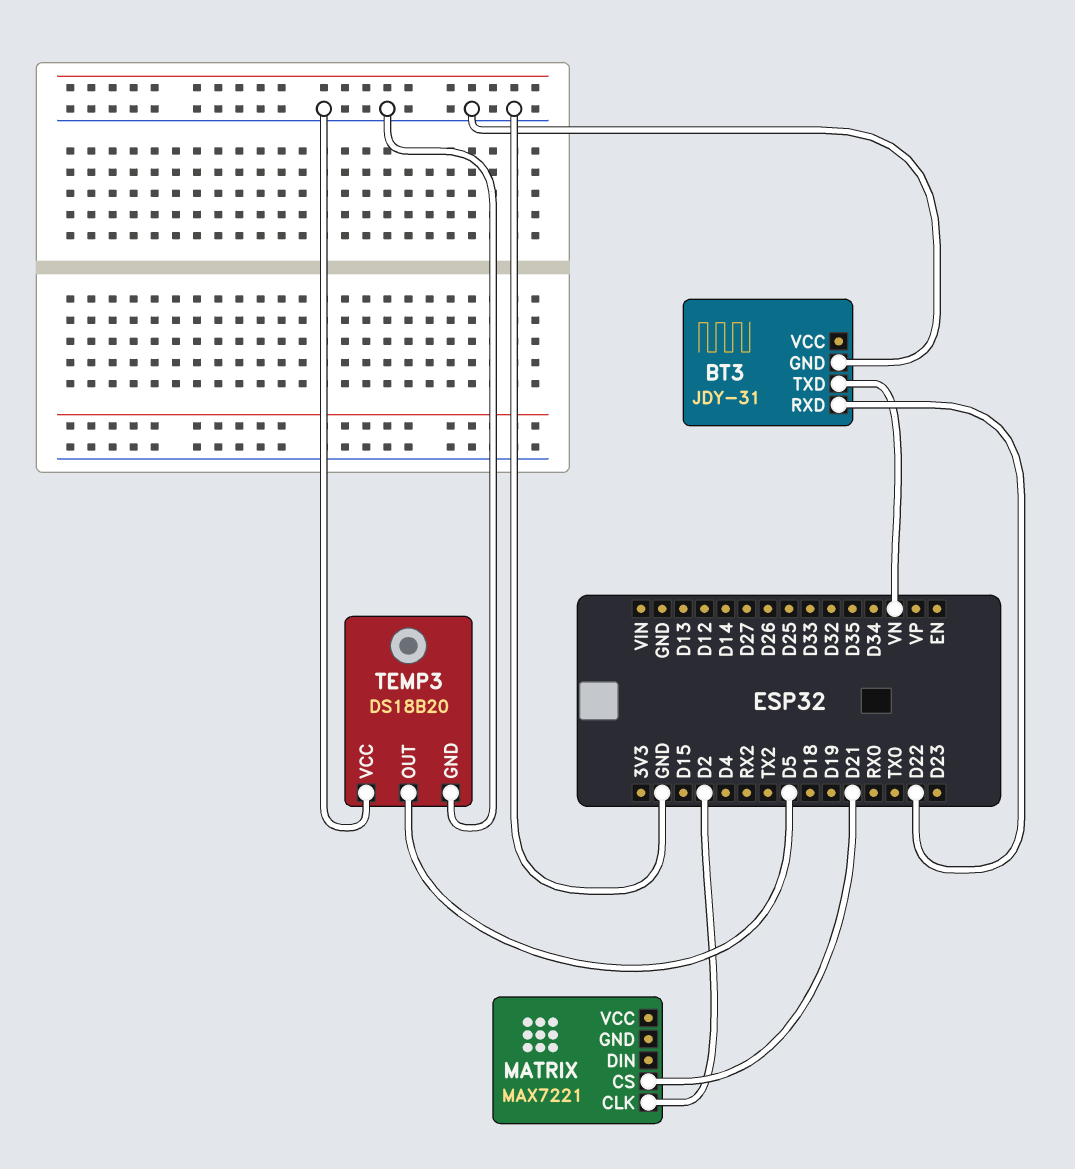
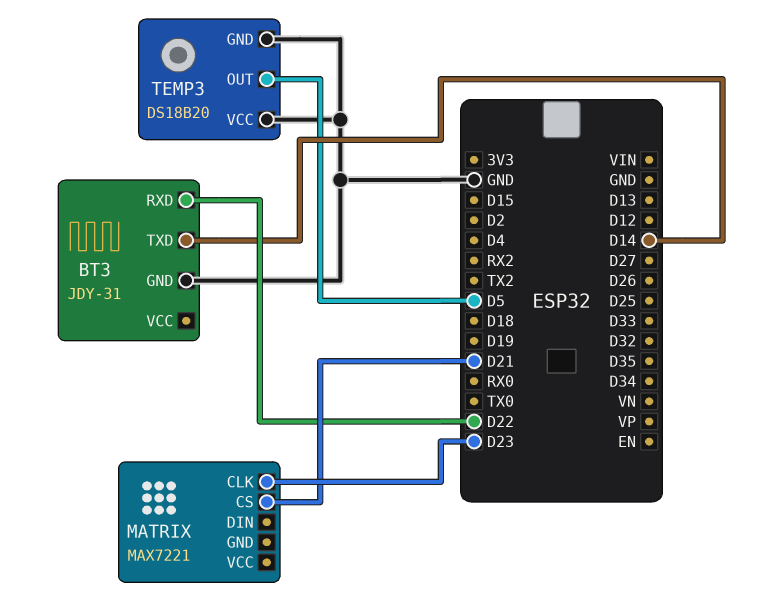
BT3 pin TXD: VN -> D14
MATRIX pin CLK: D2 -> D23

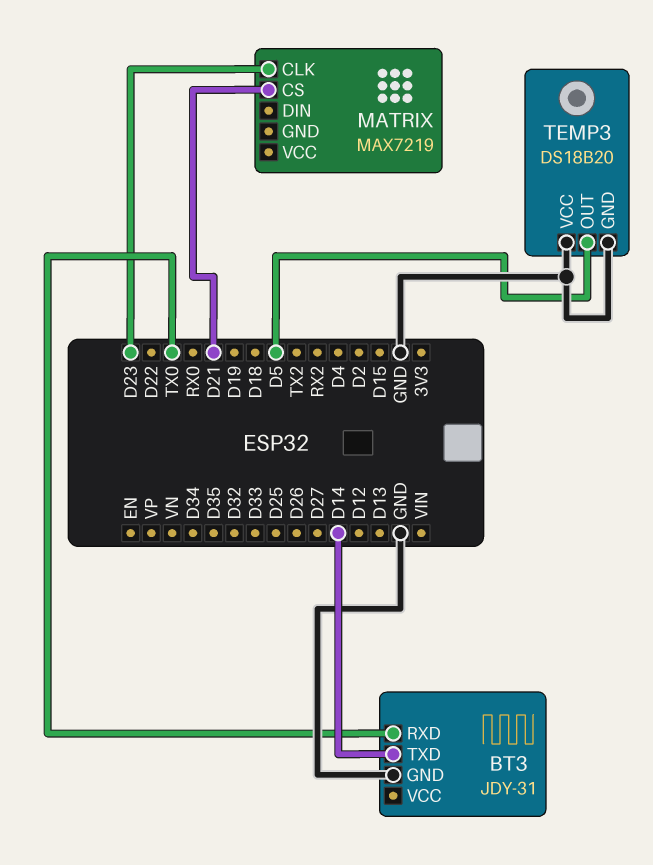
BT3 pin RXD: D22 -> TX0
MATRIX: MAX7221 -> MAX7219

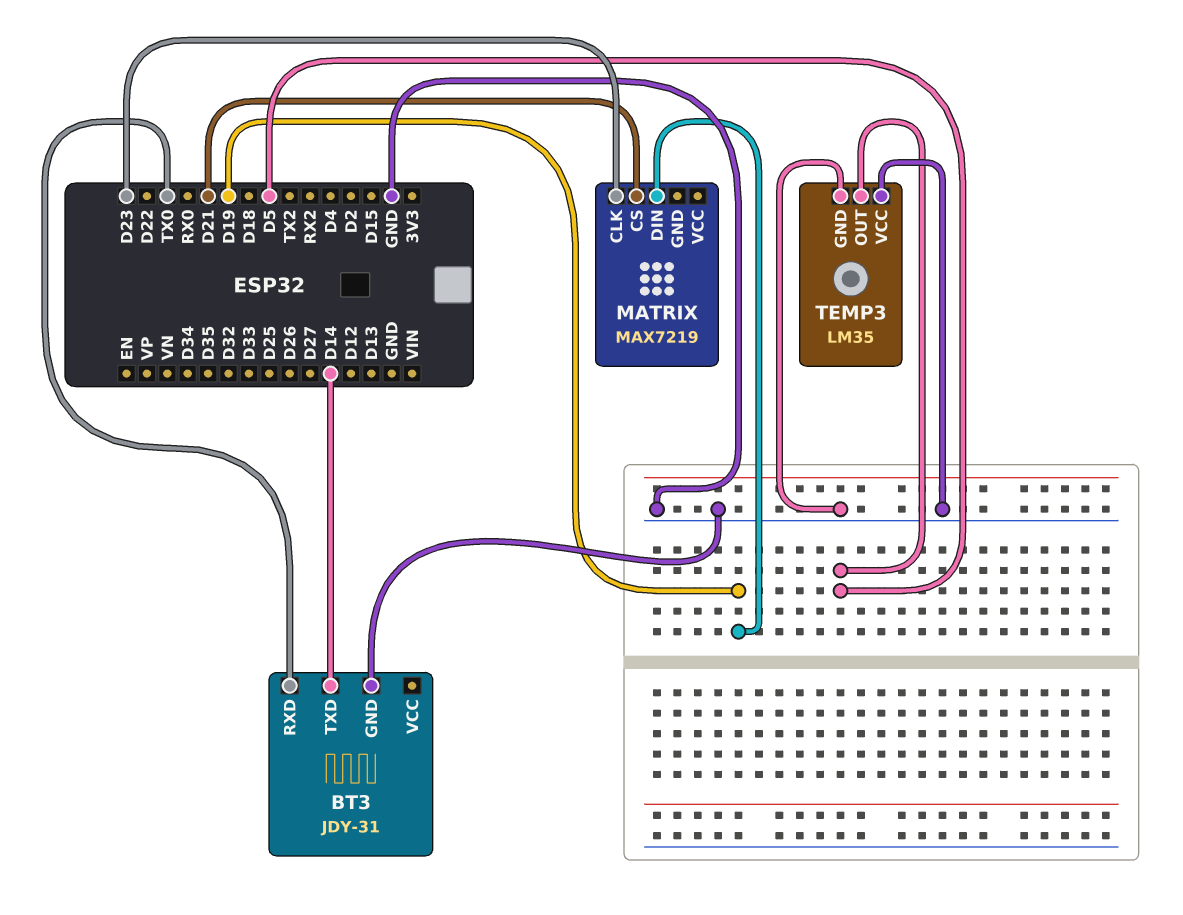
MATRIX pin DIN: none -> D19
TEMP3: DS18B20 -> LM35

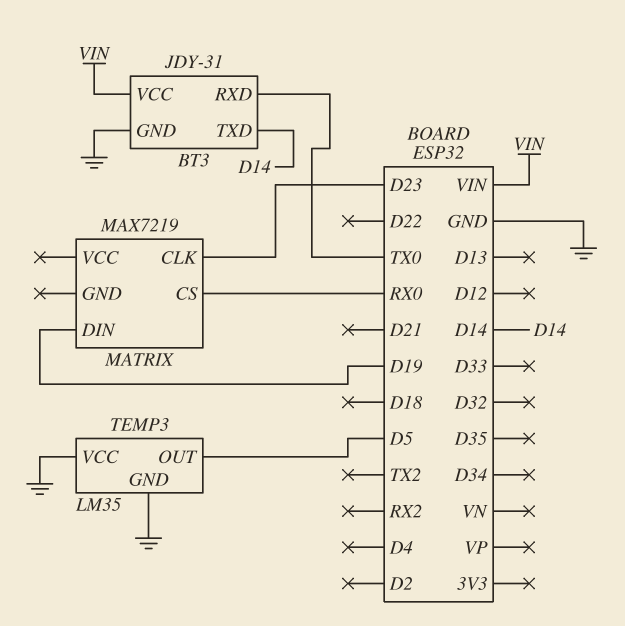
BT3 pin VCC: none -> VIN
MATRIX pin CS: D21 -> RX0

